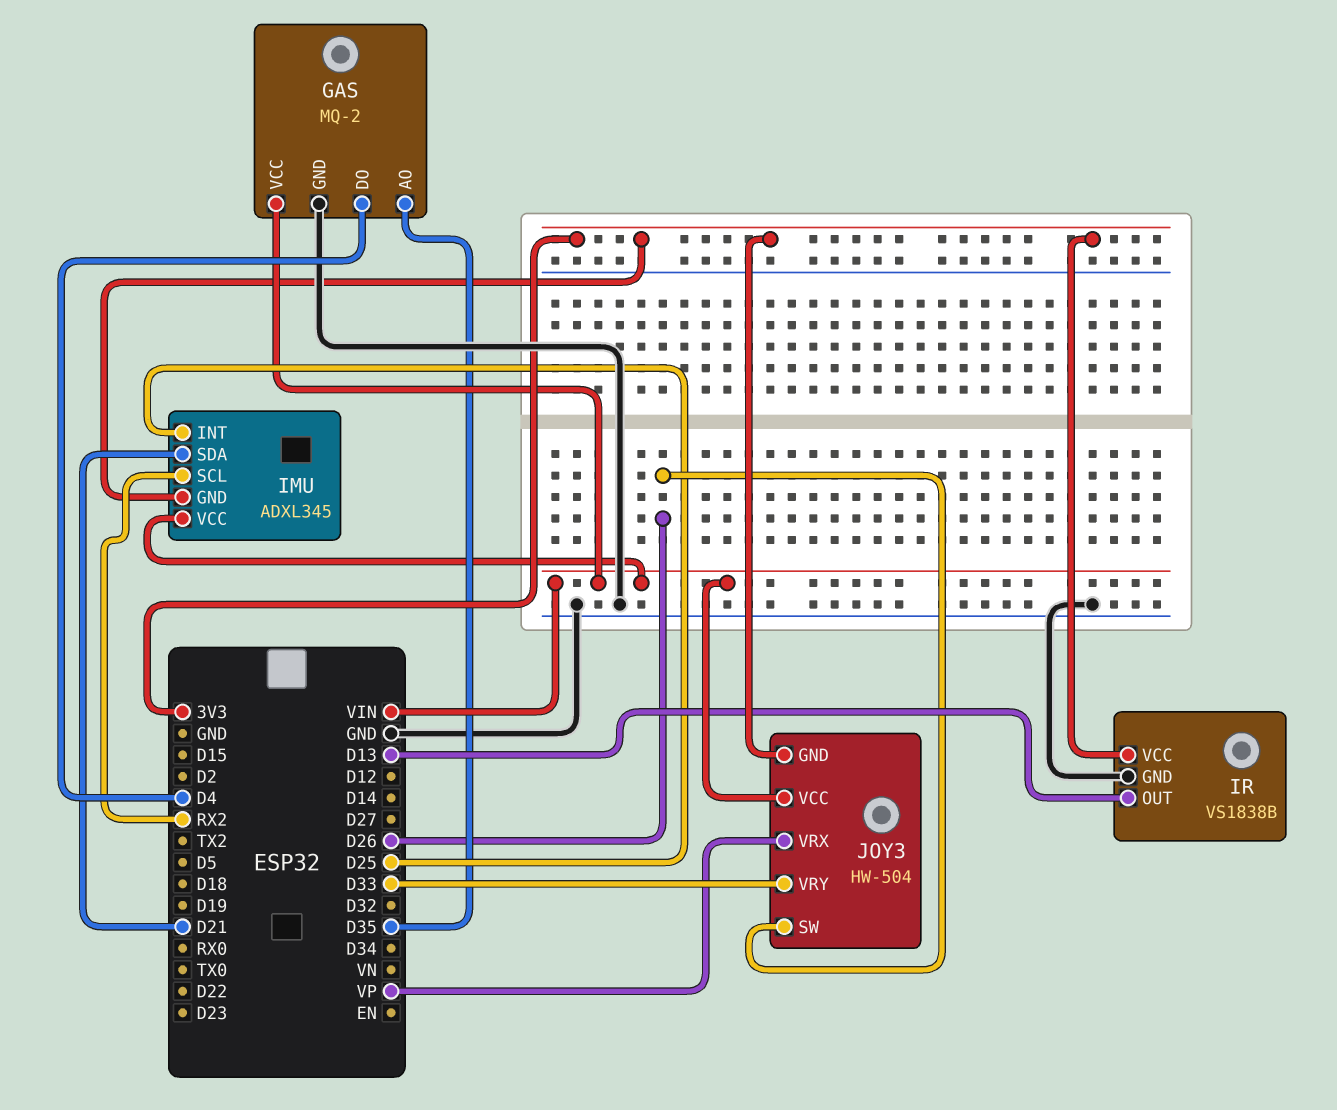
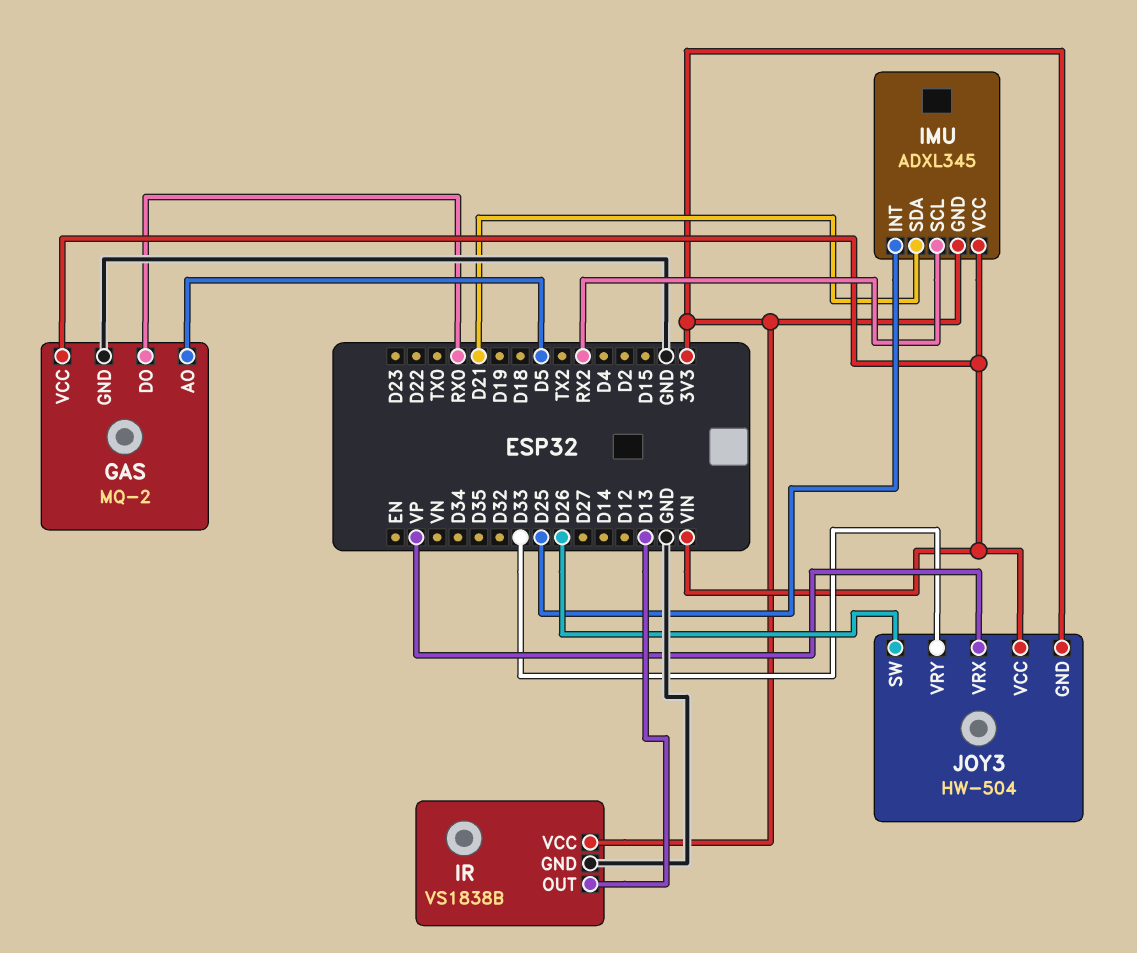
GAS pin AO: D35 -> D5
GAS pin DO: D4 -> RX0

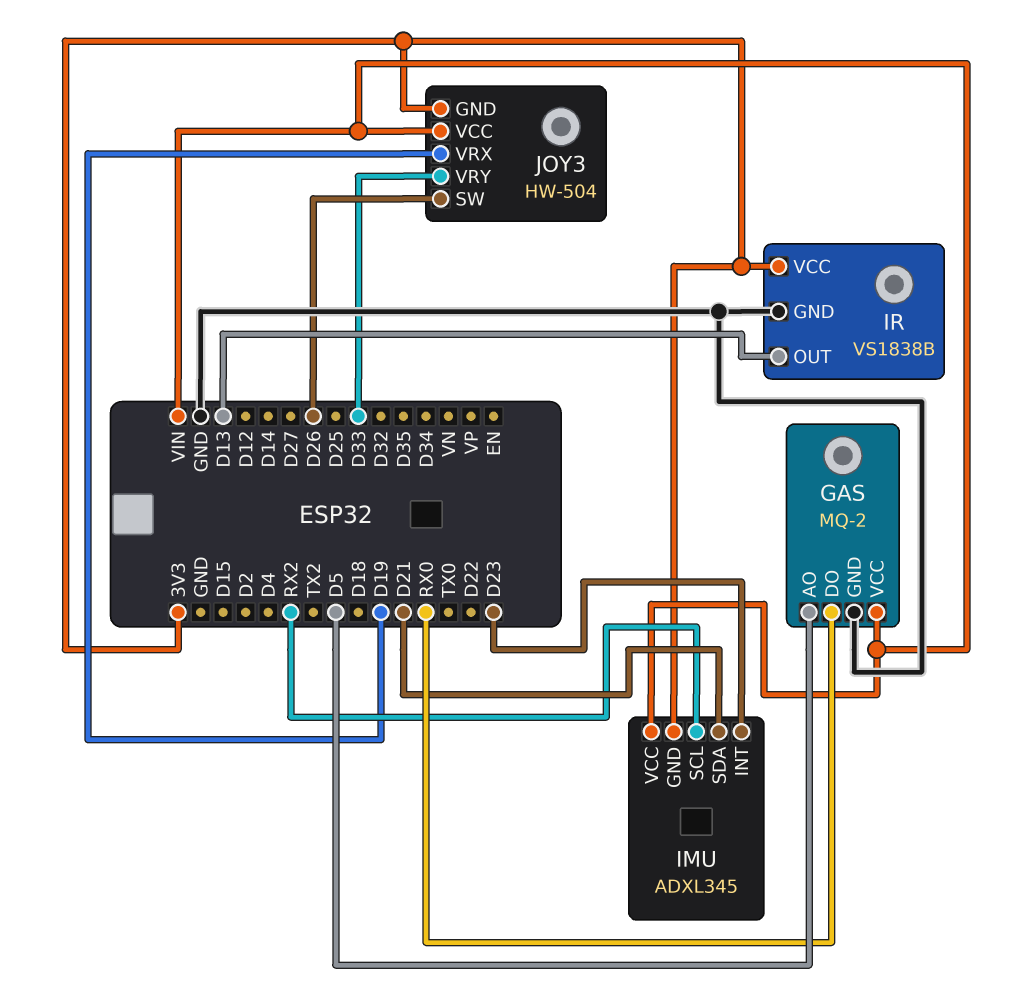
IMU pin INT: D25 -> D23
JOY3 pin VRX: VP -> D19

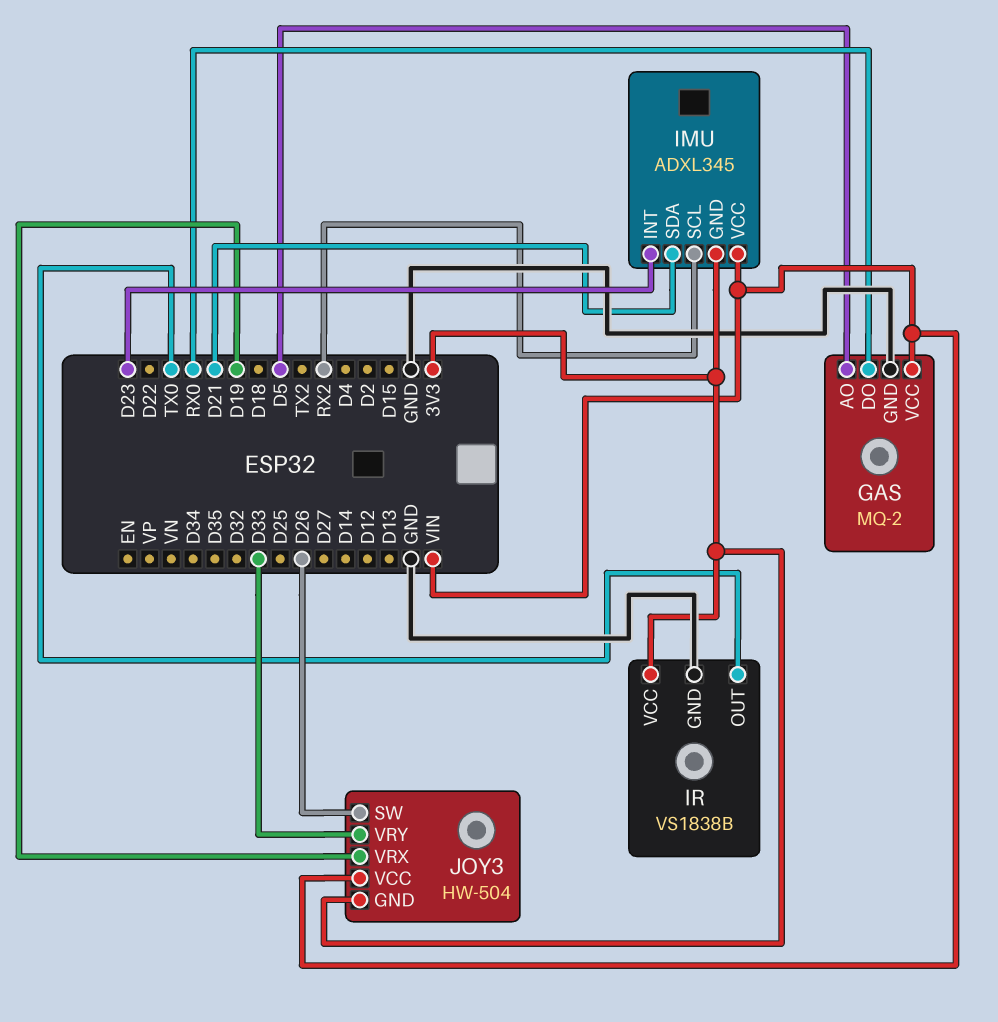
IR pin OUT: D13 -> TX0

